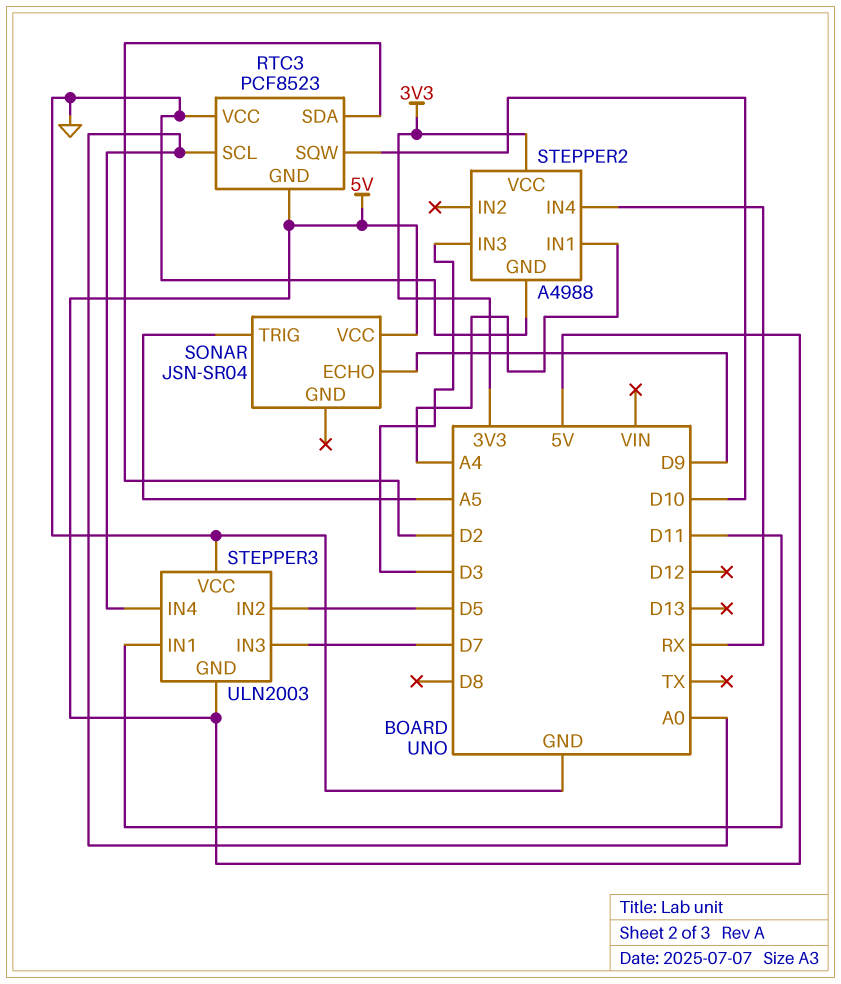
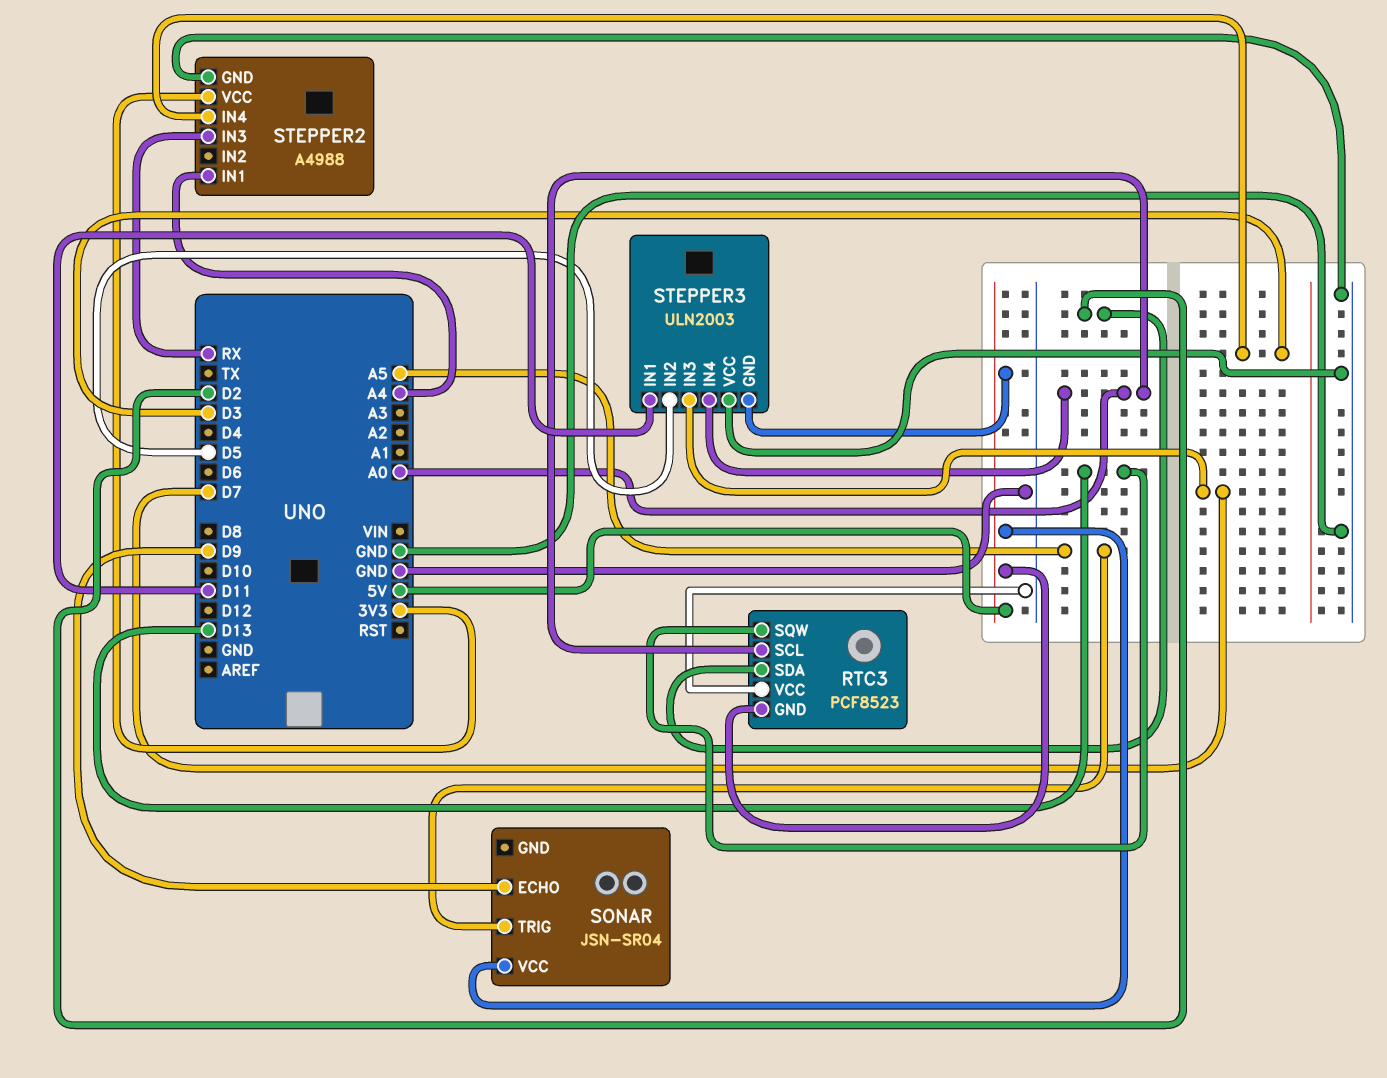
RTC3 pin SQW: D10 -> D13
STEPPER2 pin IN3: D3 -> RX
STEPPER2 pin IN4: RX -> D3

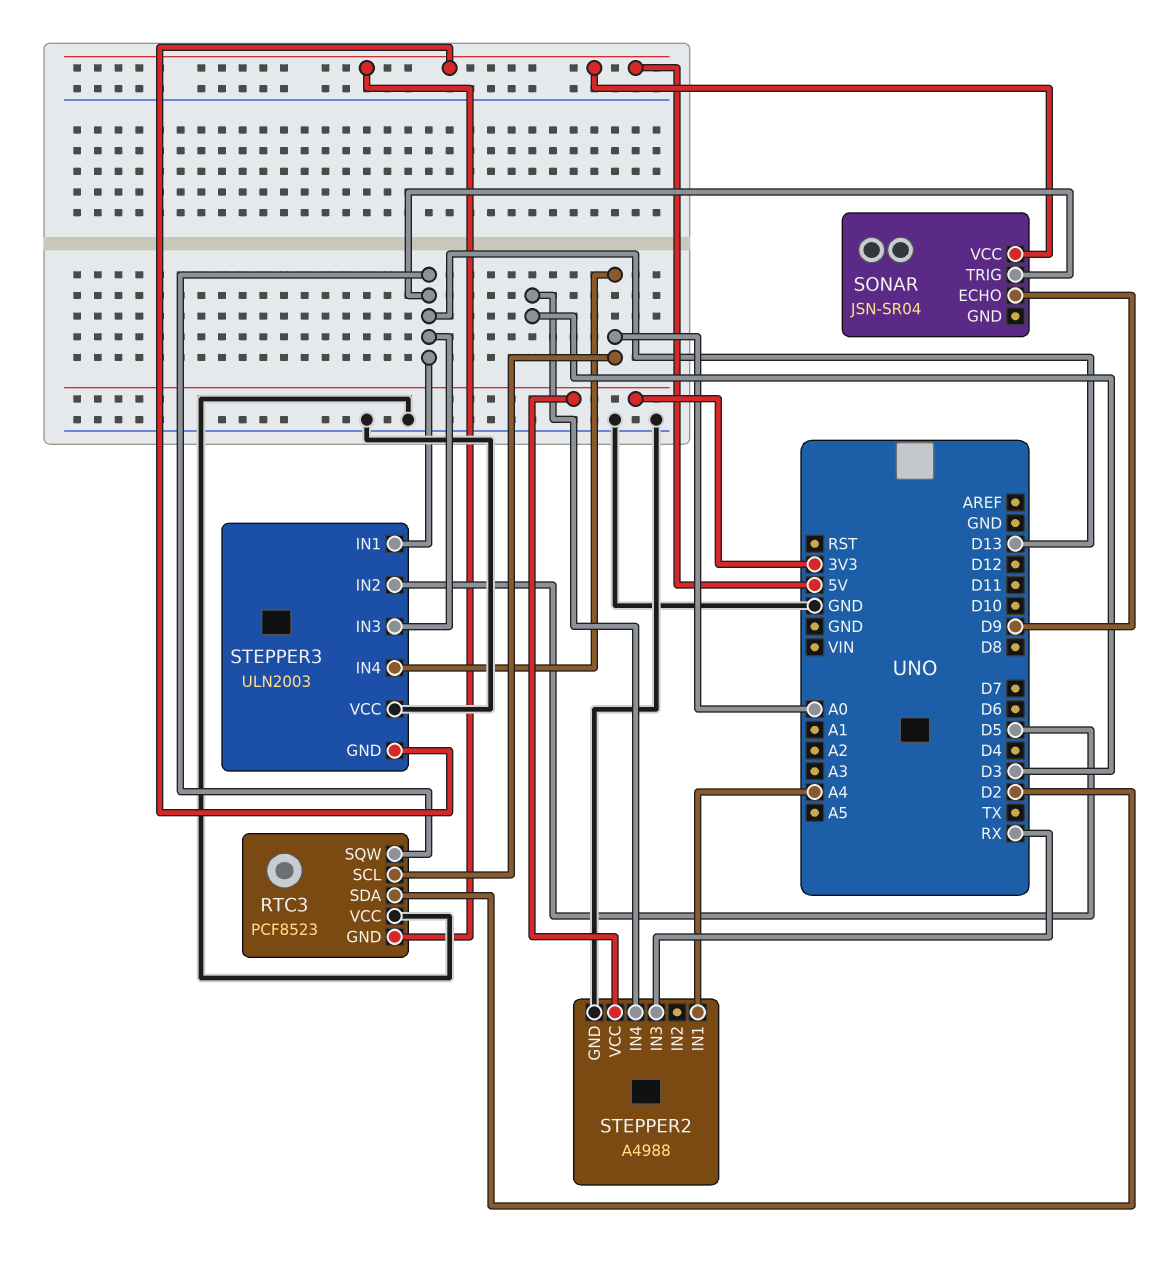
SONAR pin TRIG: A5 -> D13
STEPPER3 pin IN1: D11 -> D13
STEPPER3 pin IN3: D7 -> D13

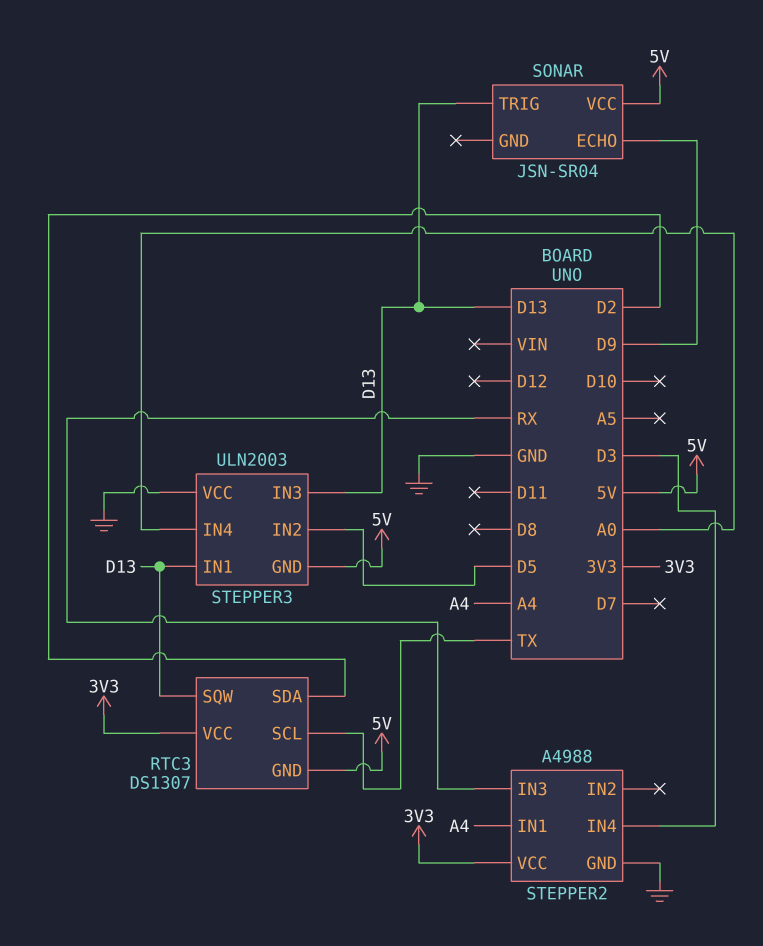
RTC3: PCF8523 -> DS1307
RTC3 pin SCL: A0 -> TX
RTC3 pin VCC: GND -> 3V3

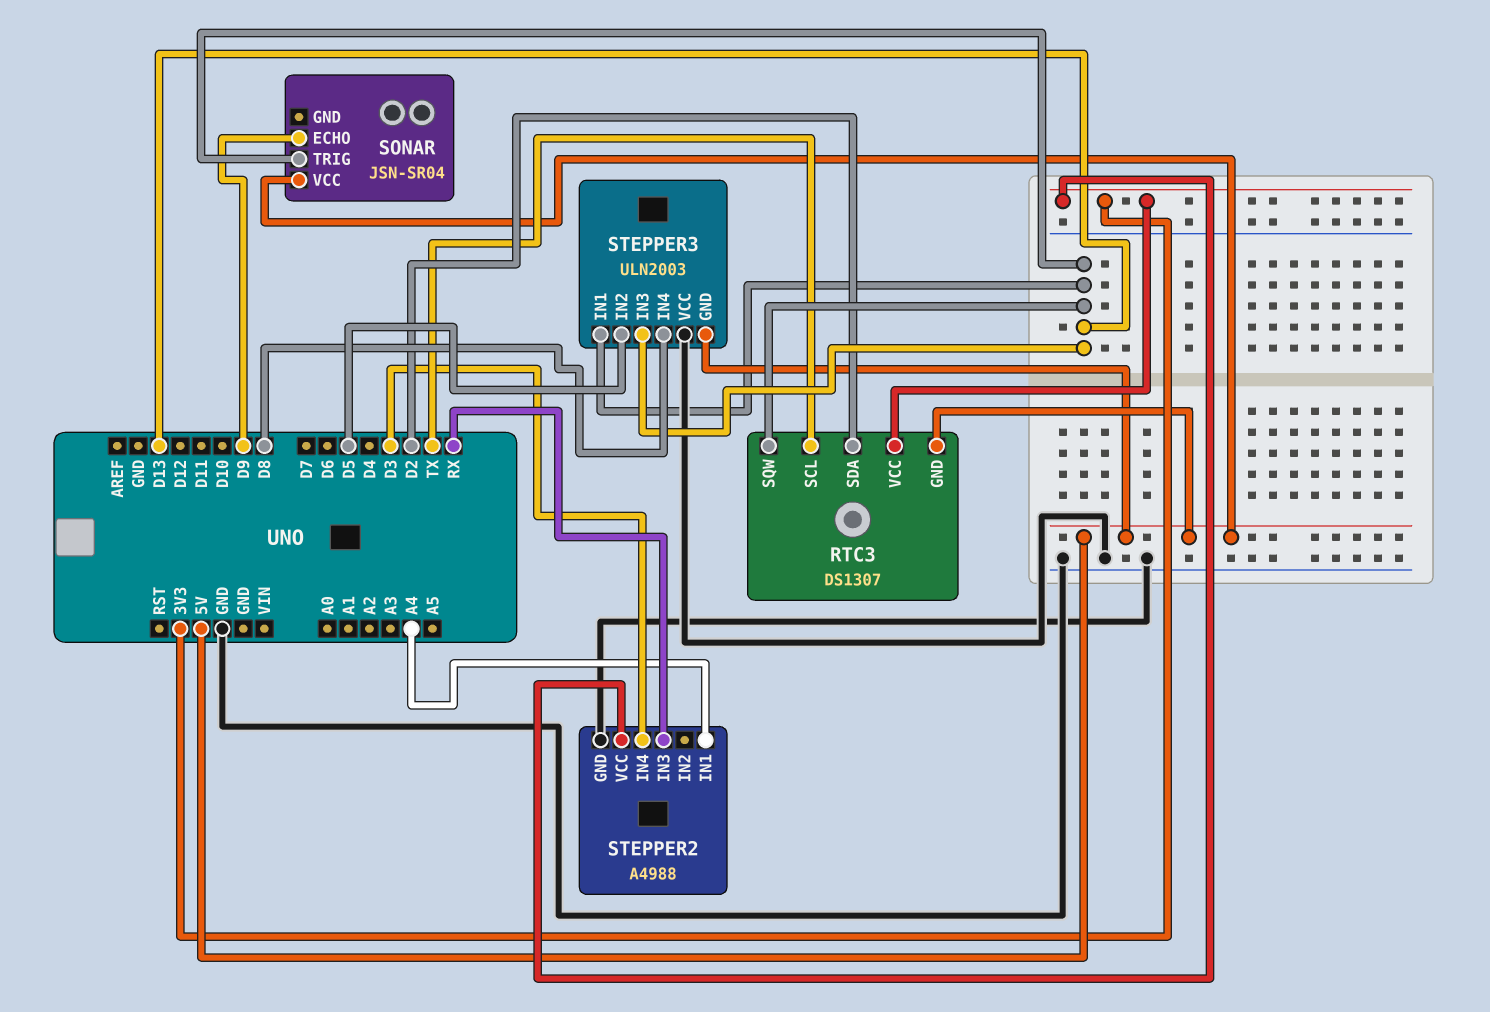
STEPPER3 pin IN4: A0 -> D8

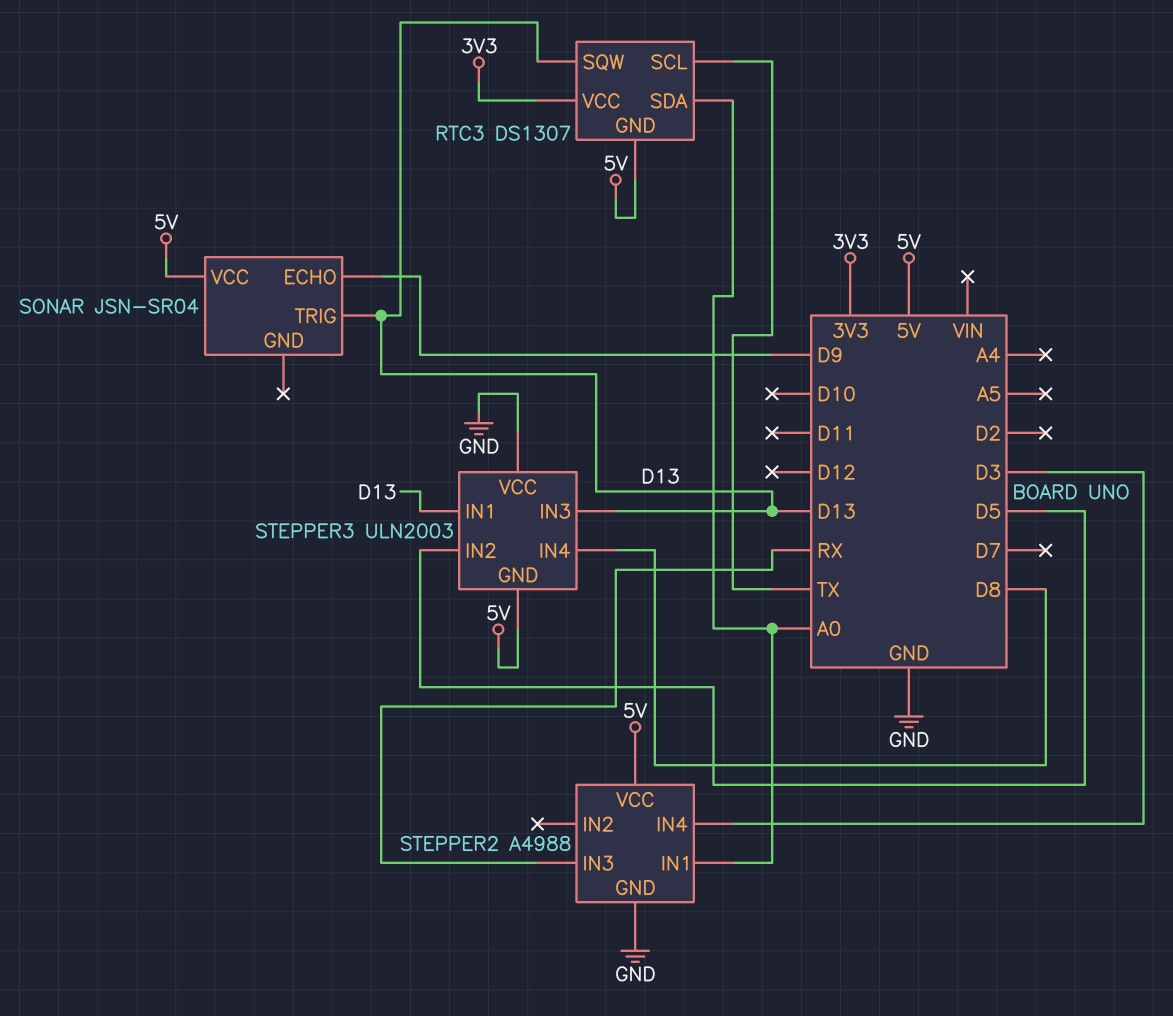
RTC3 pin SDA: D2 -> A0
STEPPER2 pin IN1: A4 -> A0
STEPPER2 pin VCC: 3V3 -> 5V

